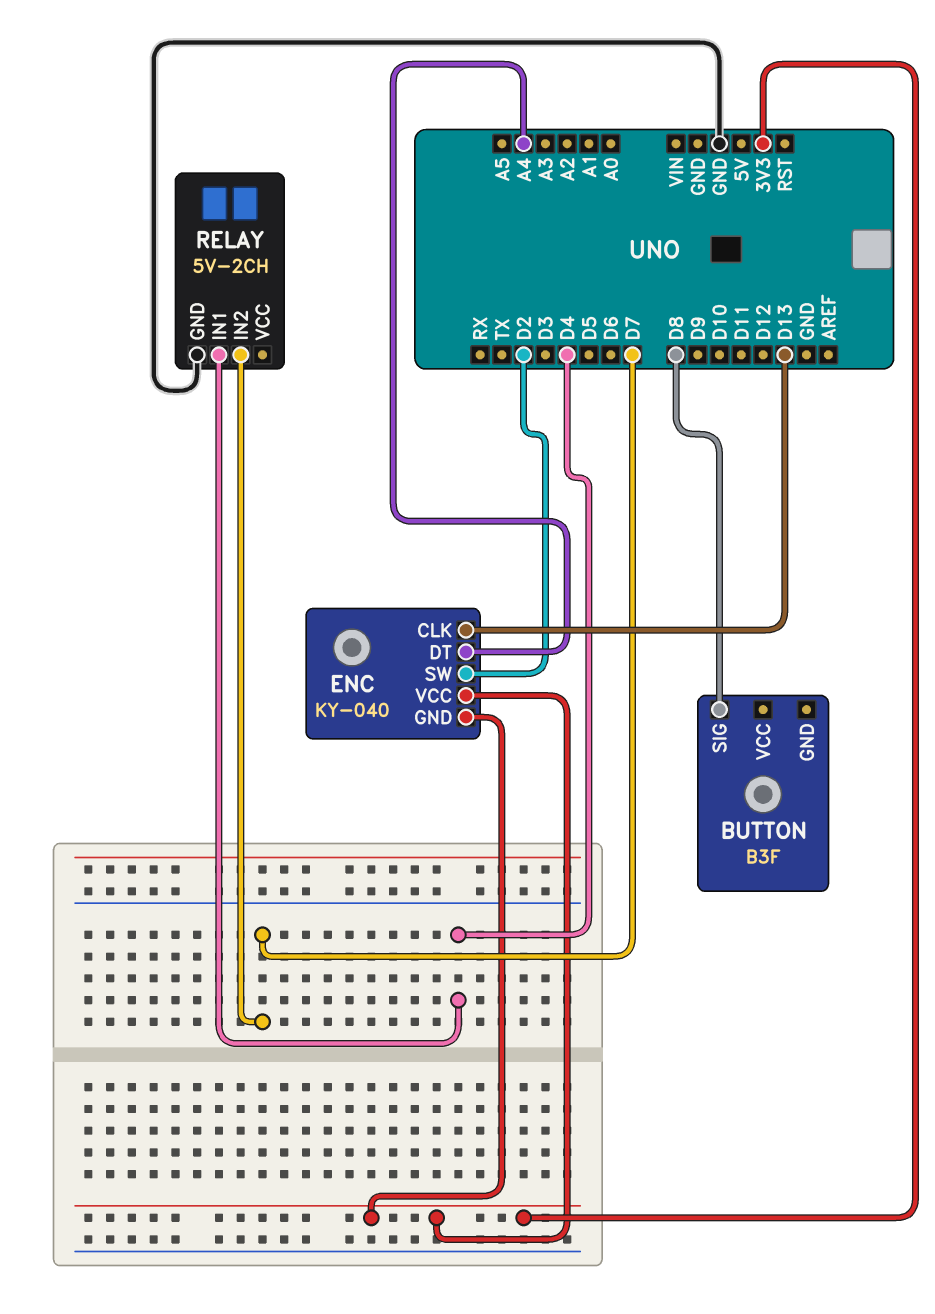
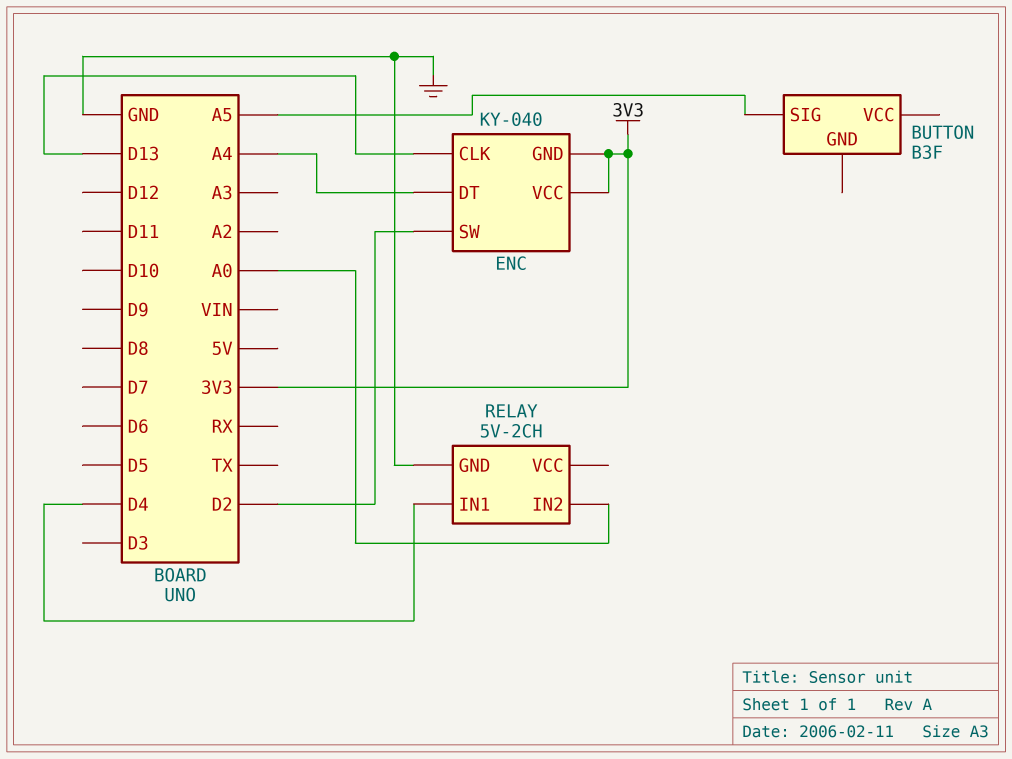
BUTTON pin SIG: D8 -> A5
RELAY pin IN2: D7 -> A0

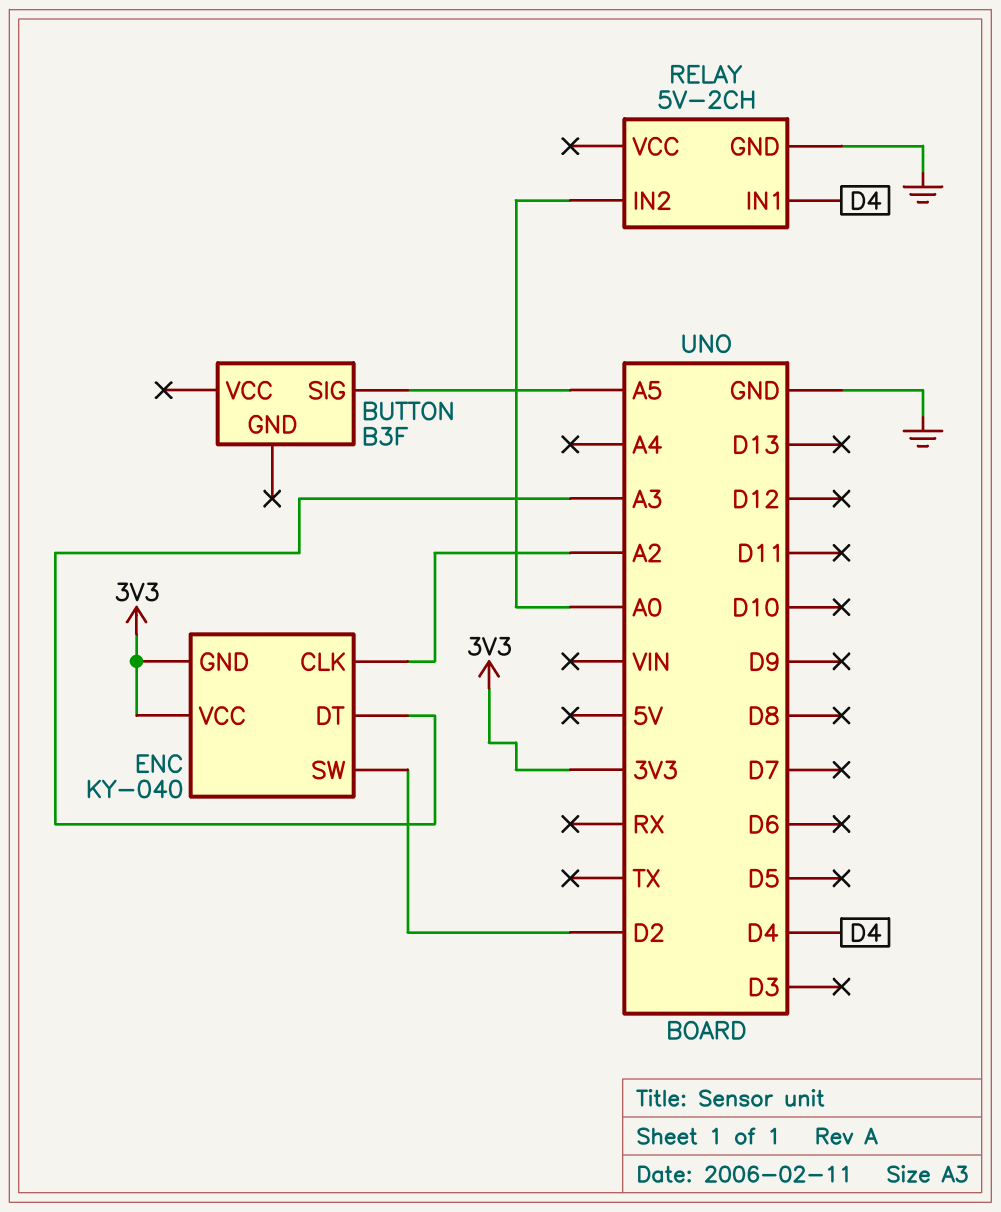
ENC pin CLK: D13 -> A2
ENC pin DT: A4 -> A3

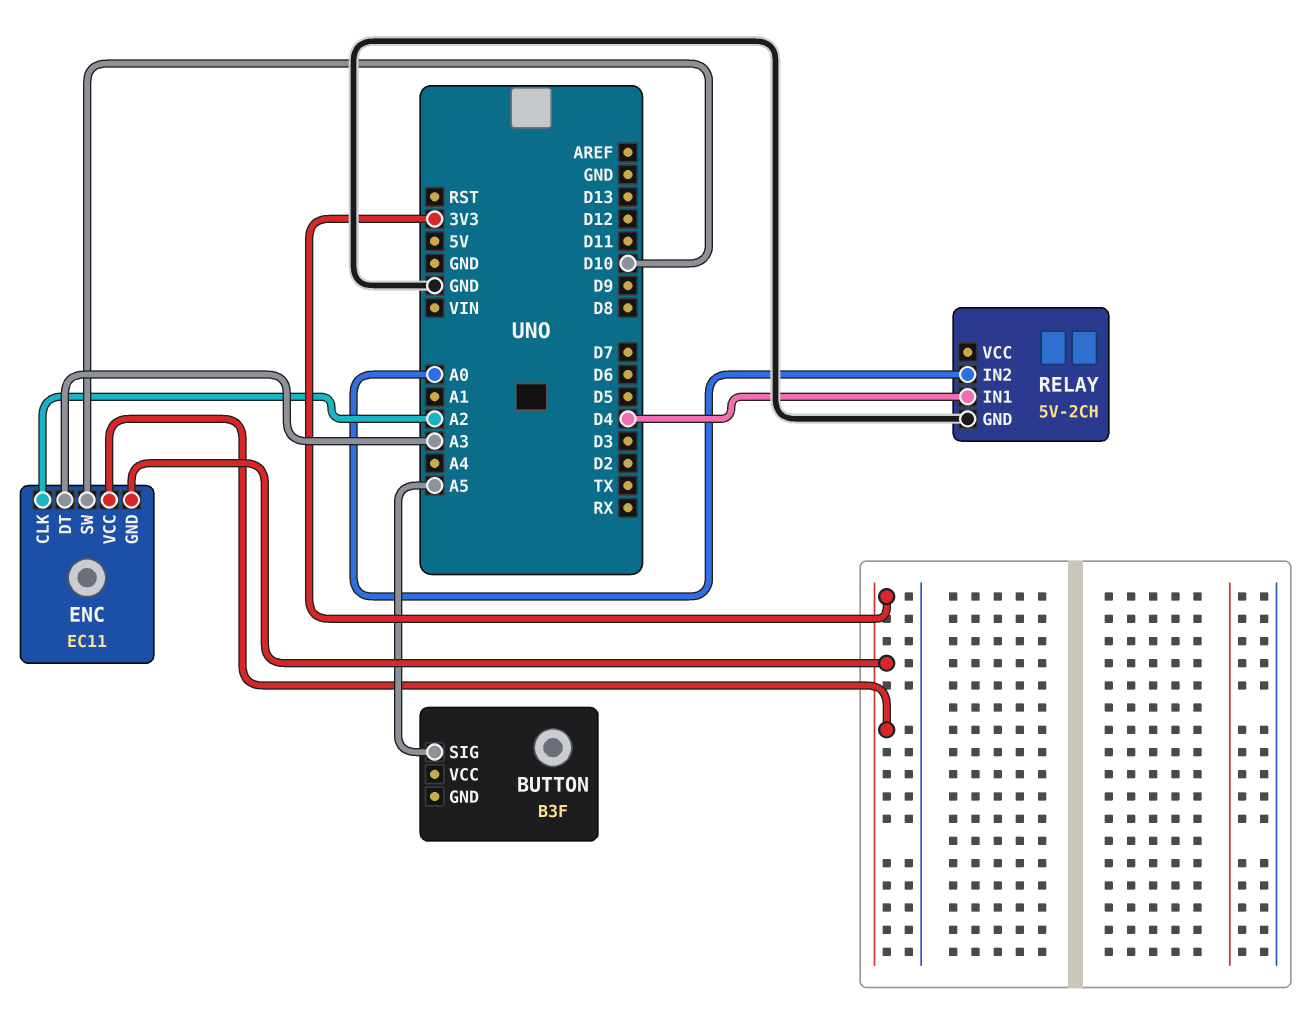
ENC: KY-040 -> EC11
ENC pin SW: D2 -> D10

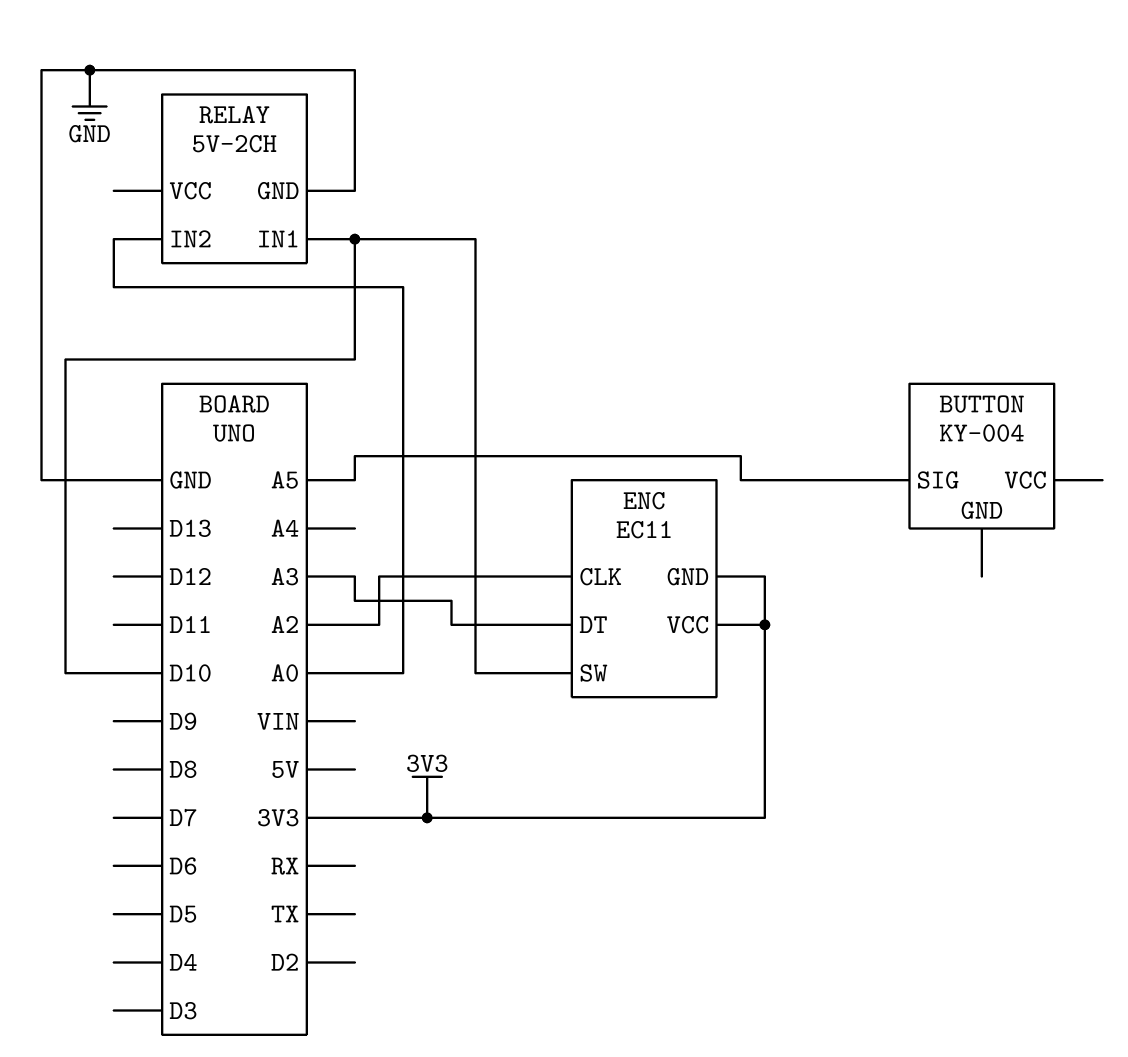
BUTTON: B3F -> KY-004
RELAY pin IN1: D4 -> D10

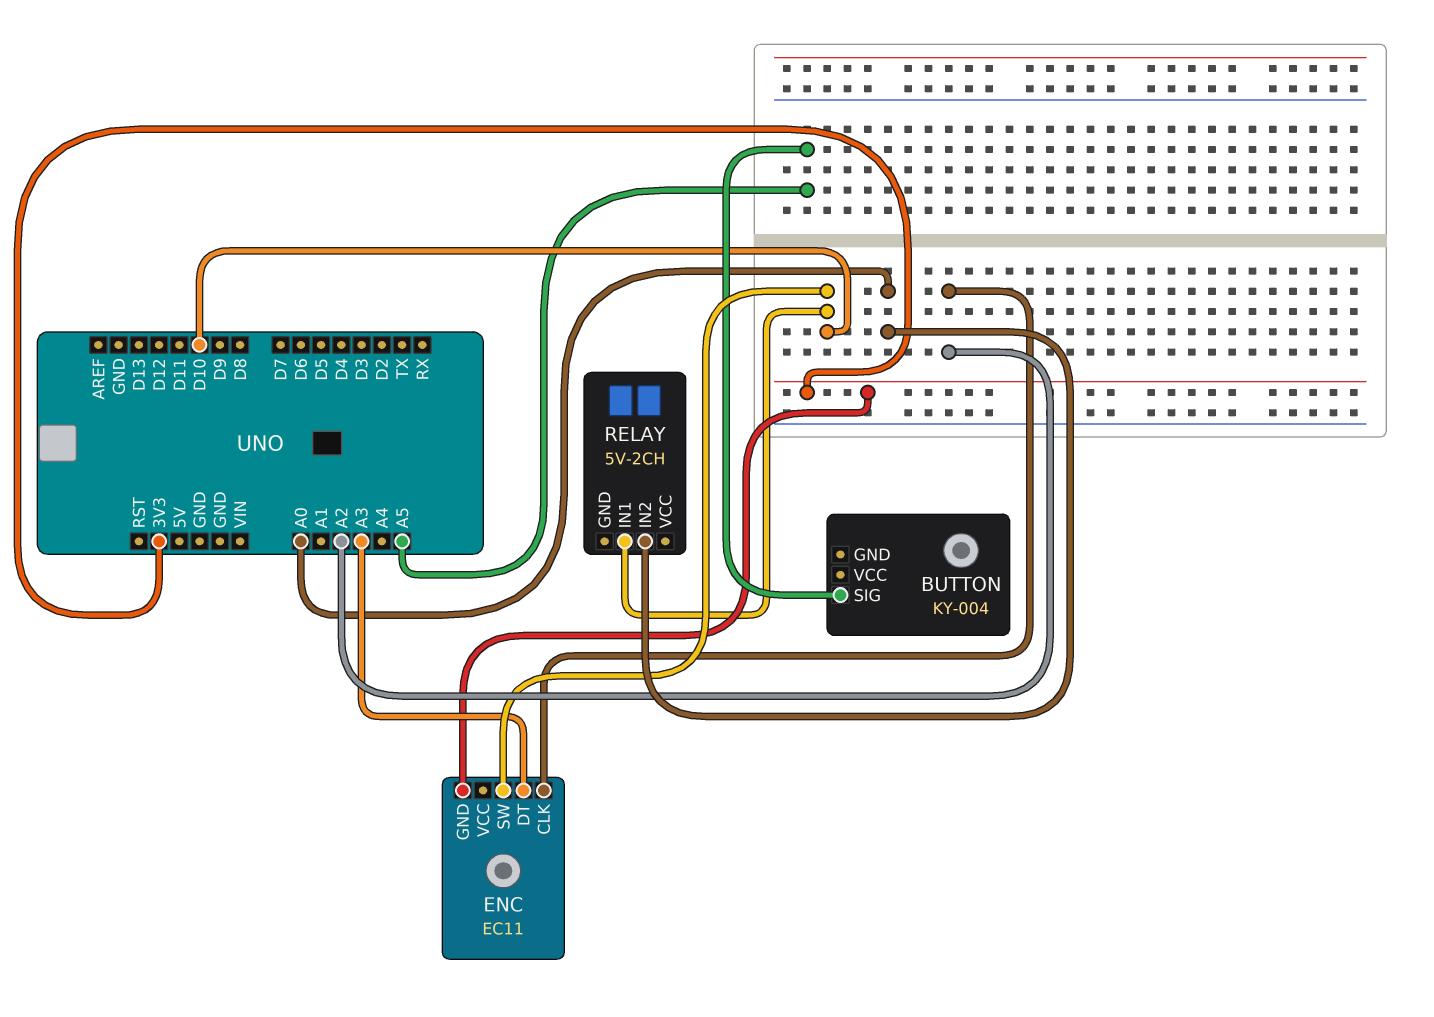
ENC pin VCC: 3V3 -> none
RELAY pin GND: GND -> none

